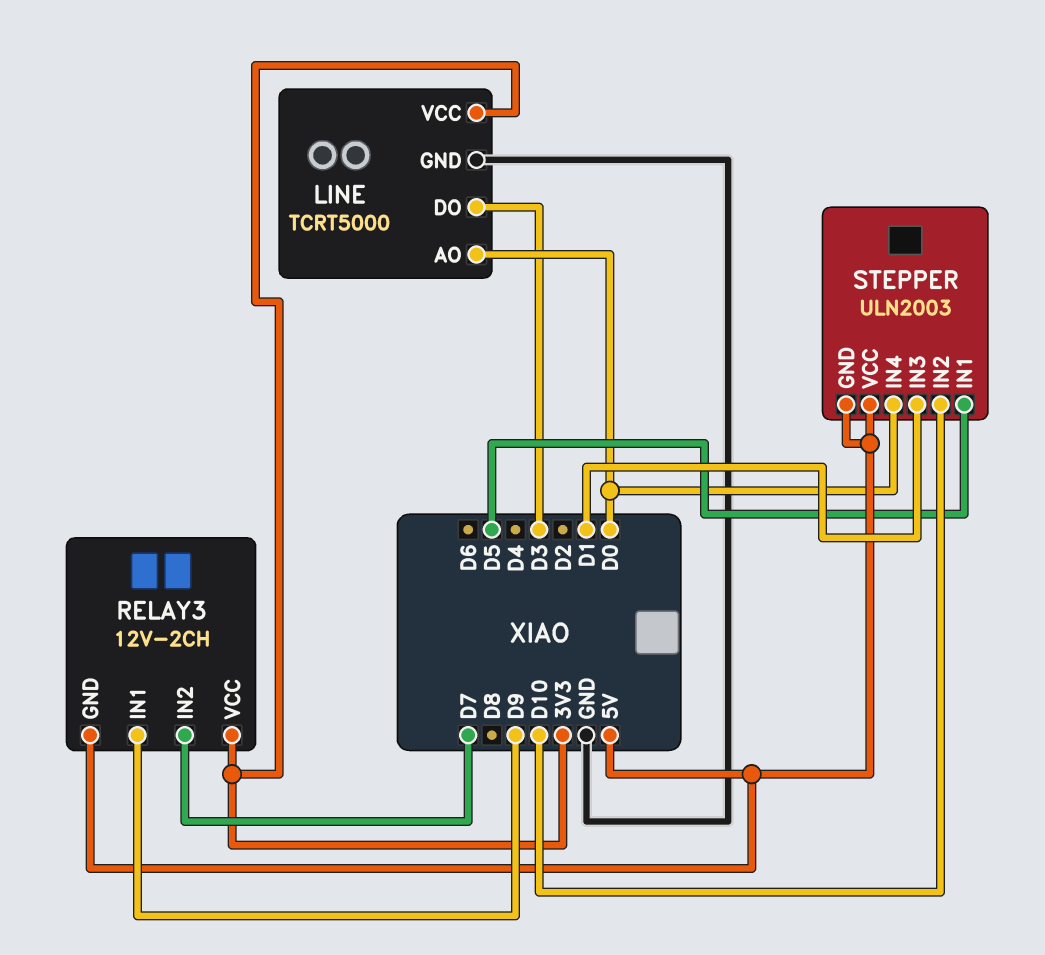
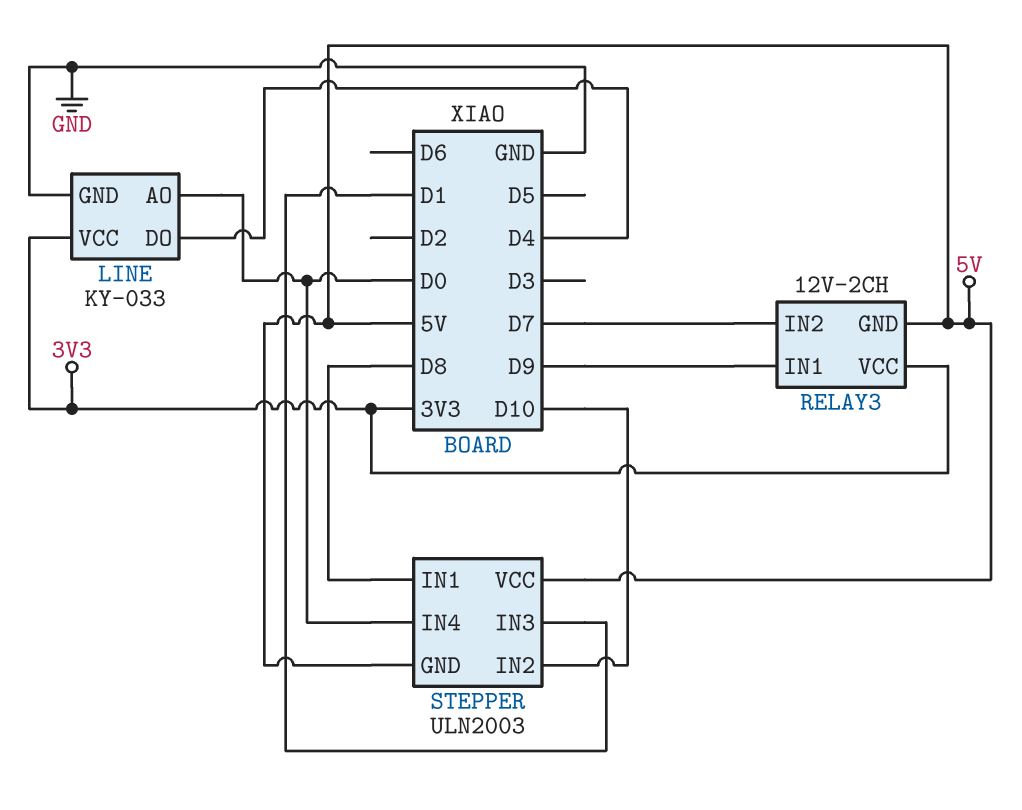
LINE: TCRT5000 -> KY-033
LINE pin DO: D3 -> D4
STEPPER pin IN1: D5 -> D8

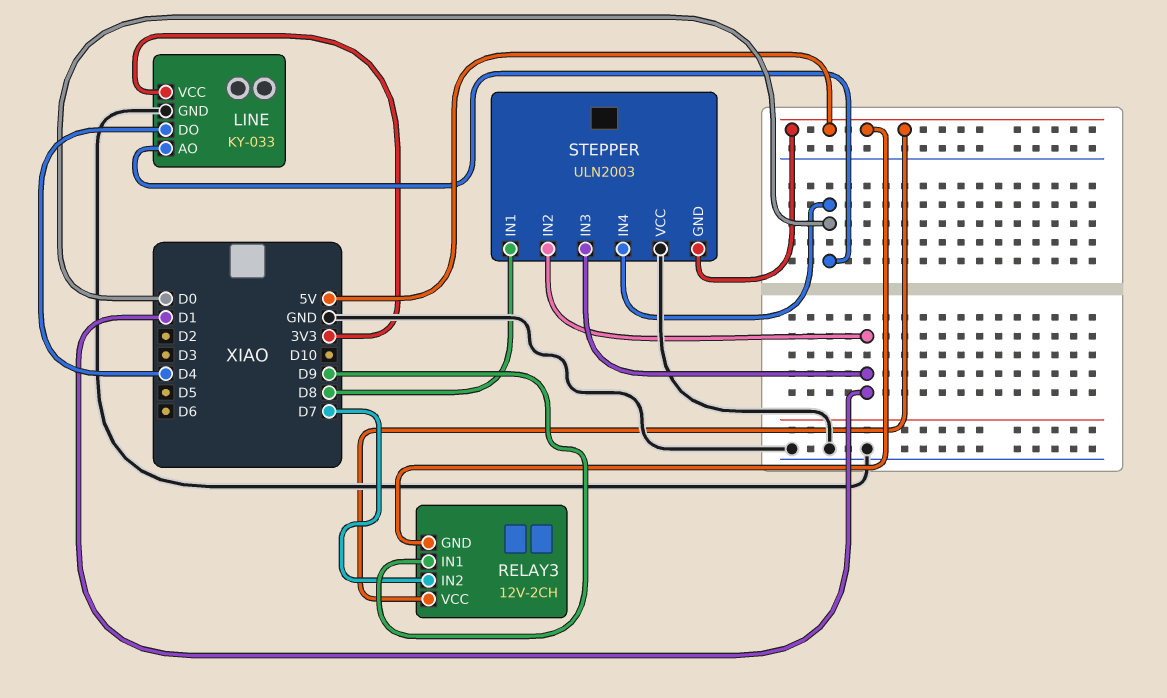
RELAY3 pin VCC: 3V3 -> 5V
STEPPER pin IN2: D10 -> D1
STEPPER pin VCC: 5V -> GND

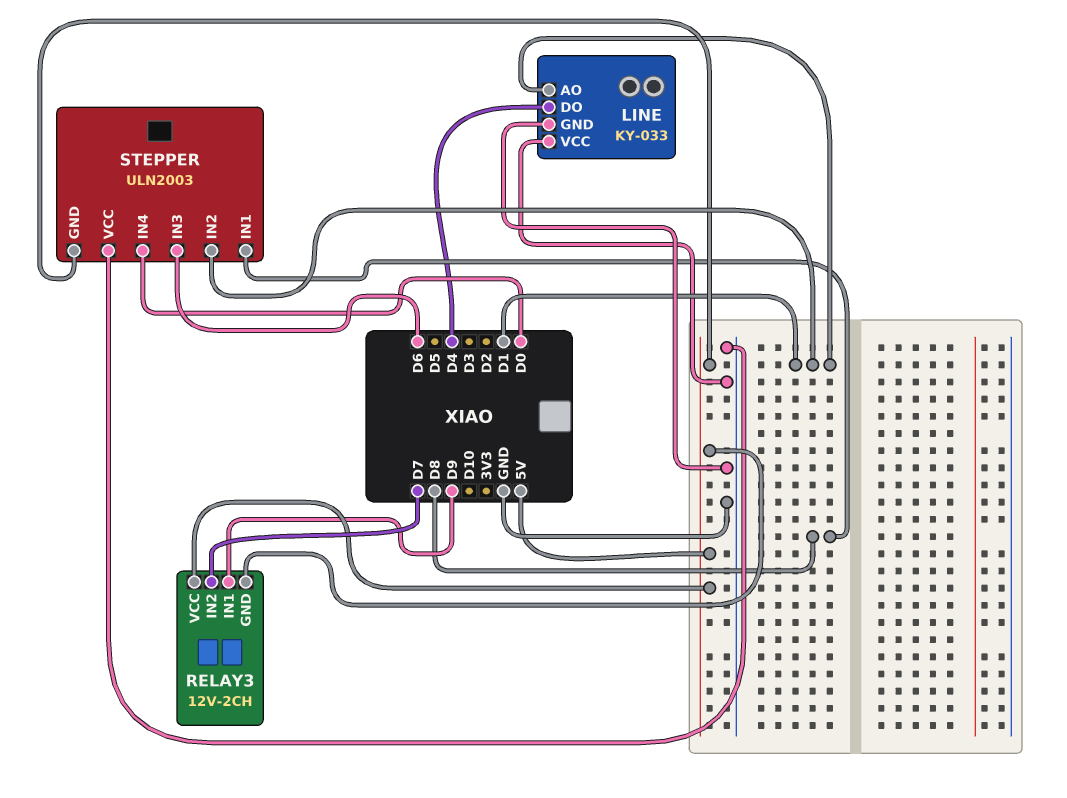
LINE pin AO: D0 -> D1
LINE pin VCC: 3V3 -> GND
STEPPER pin IN3: D1 -> D6

